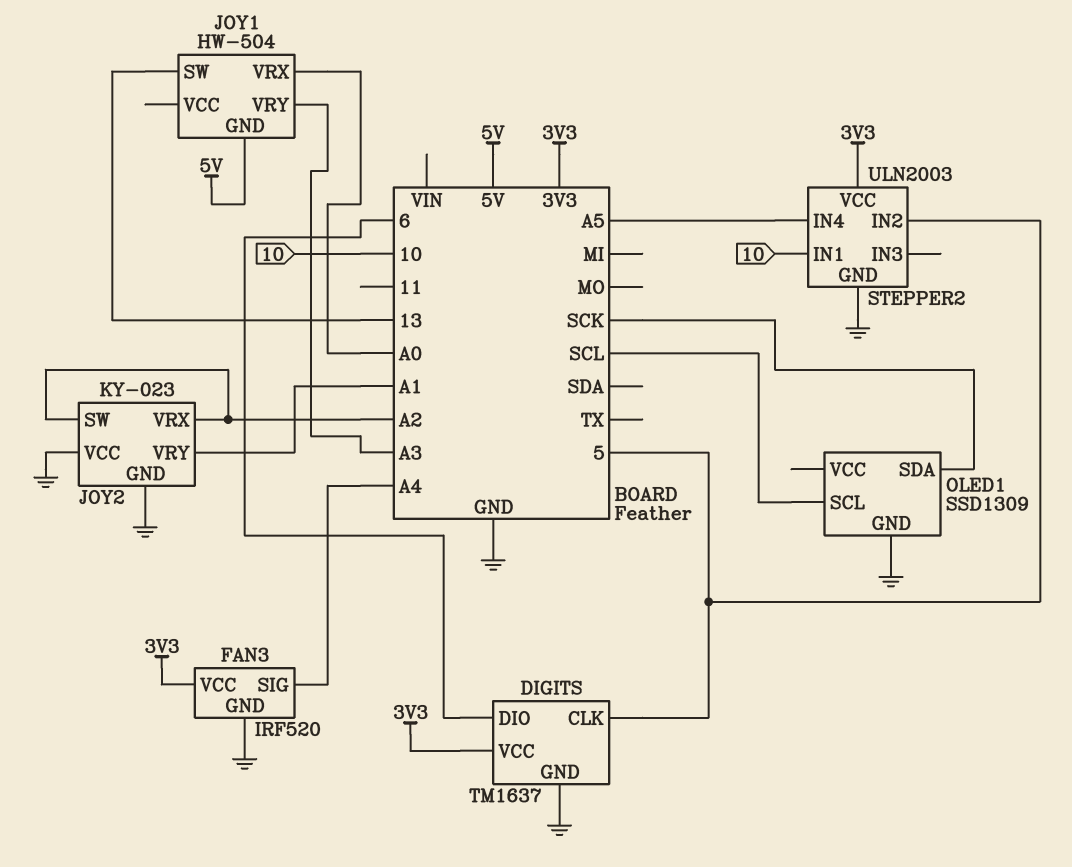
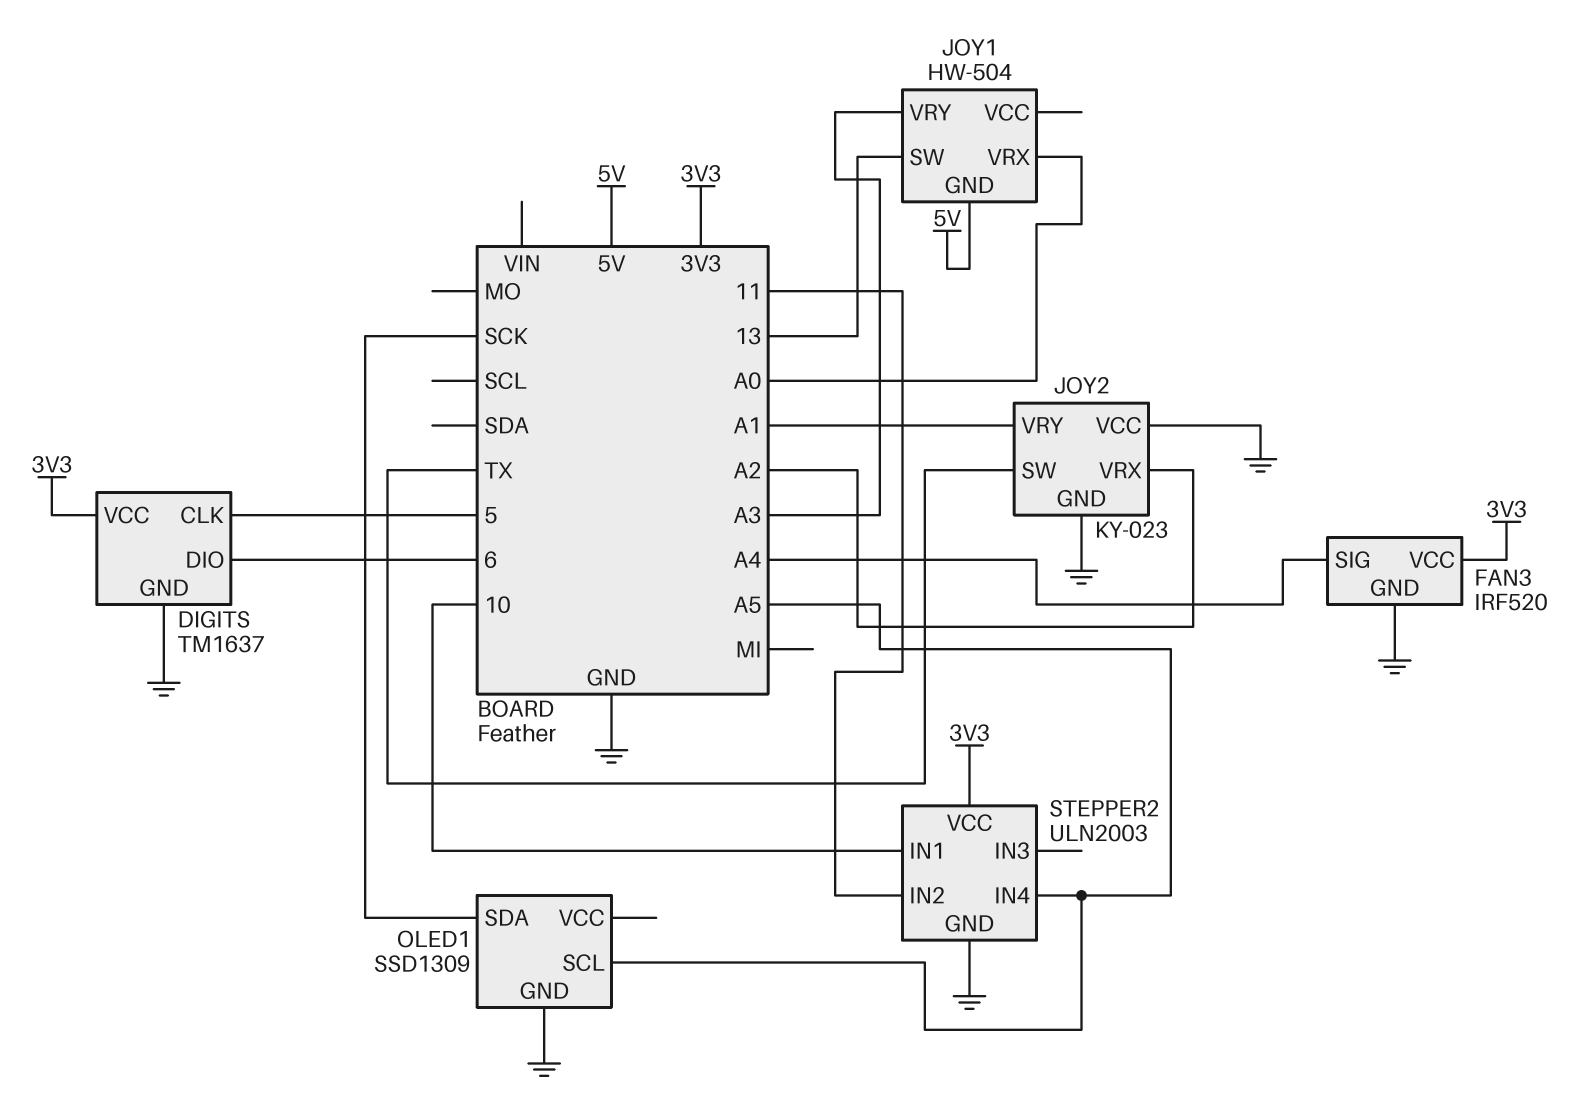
JOY2 pin SW: A2 -> TX
OLED1 pin SCL: SCL -> A5
STEPPER2 pin IN2: 5 -> 11

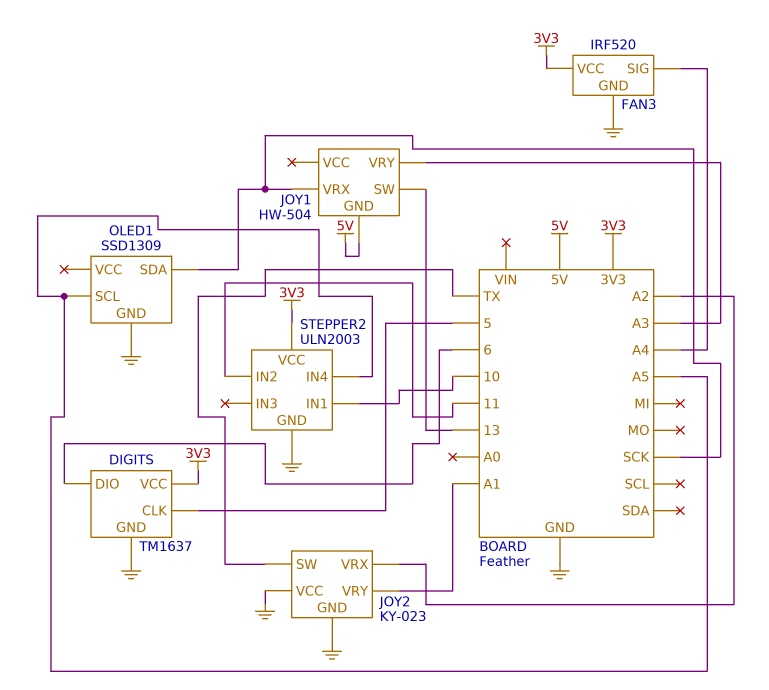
JOY1 pin VRX: A0 -> SCK

